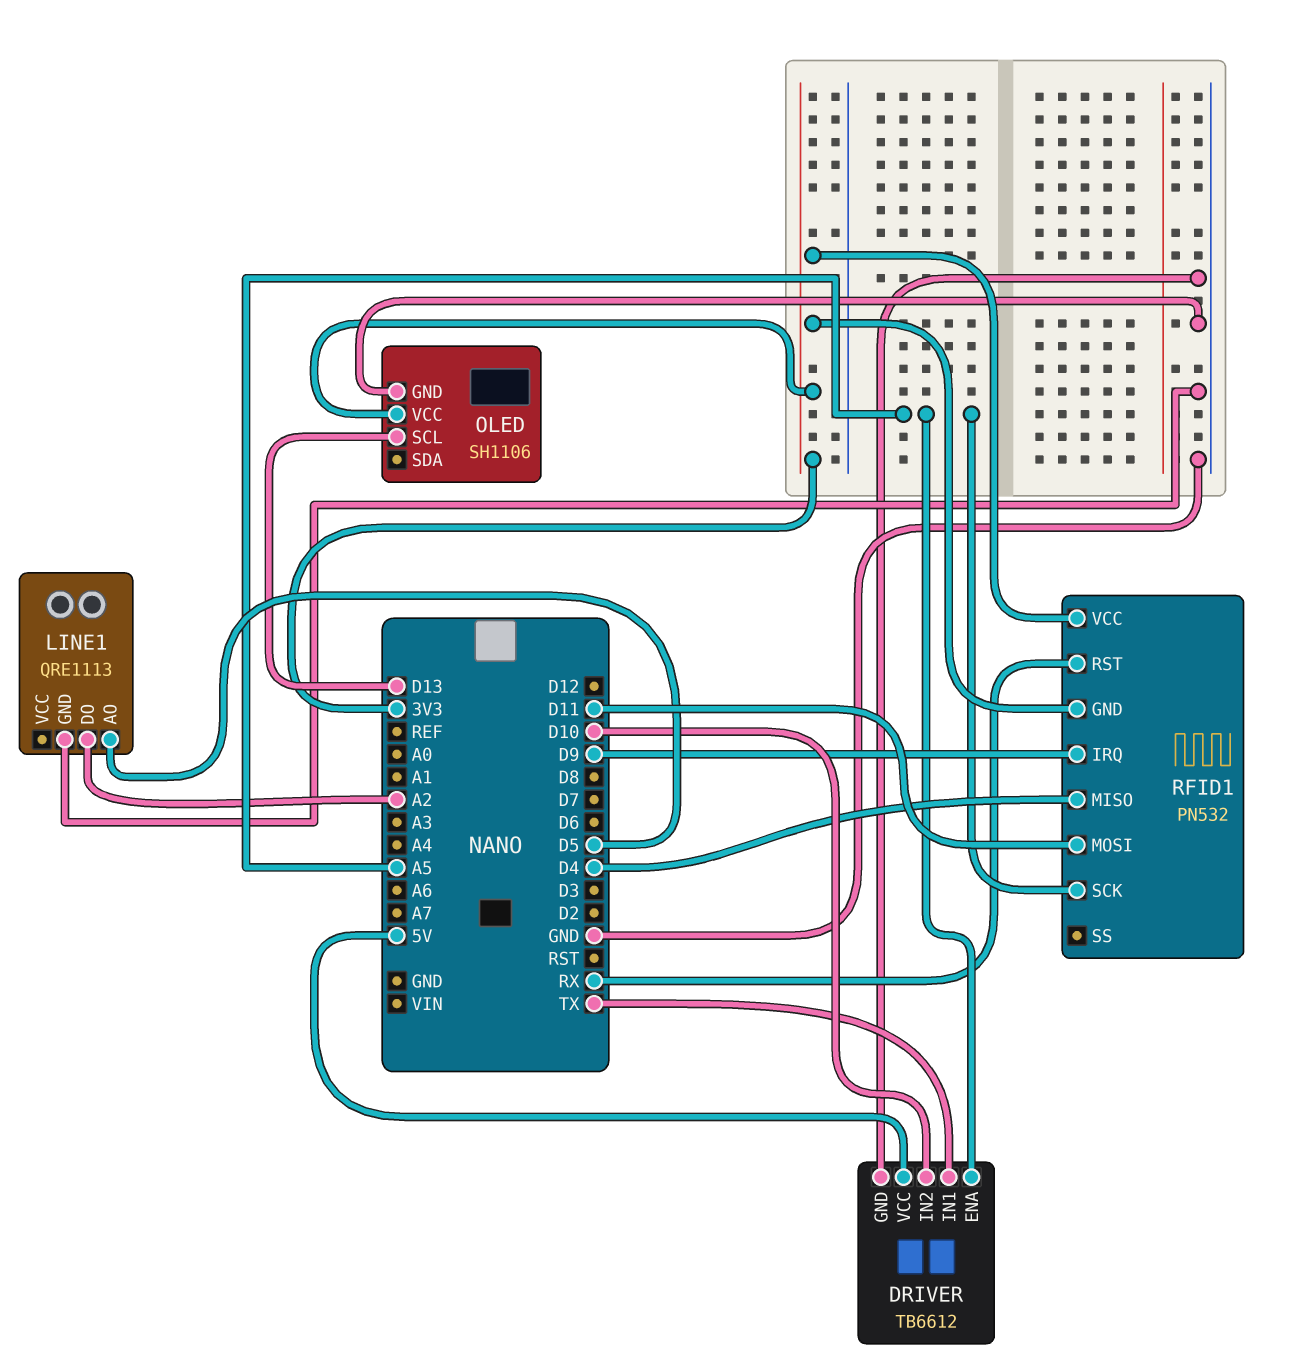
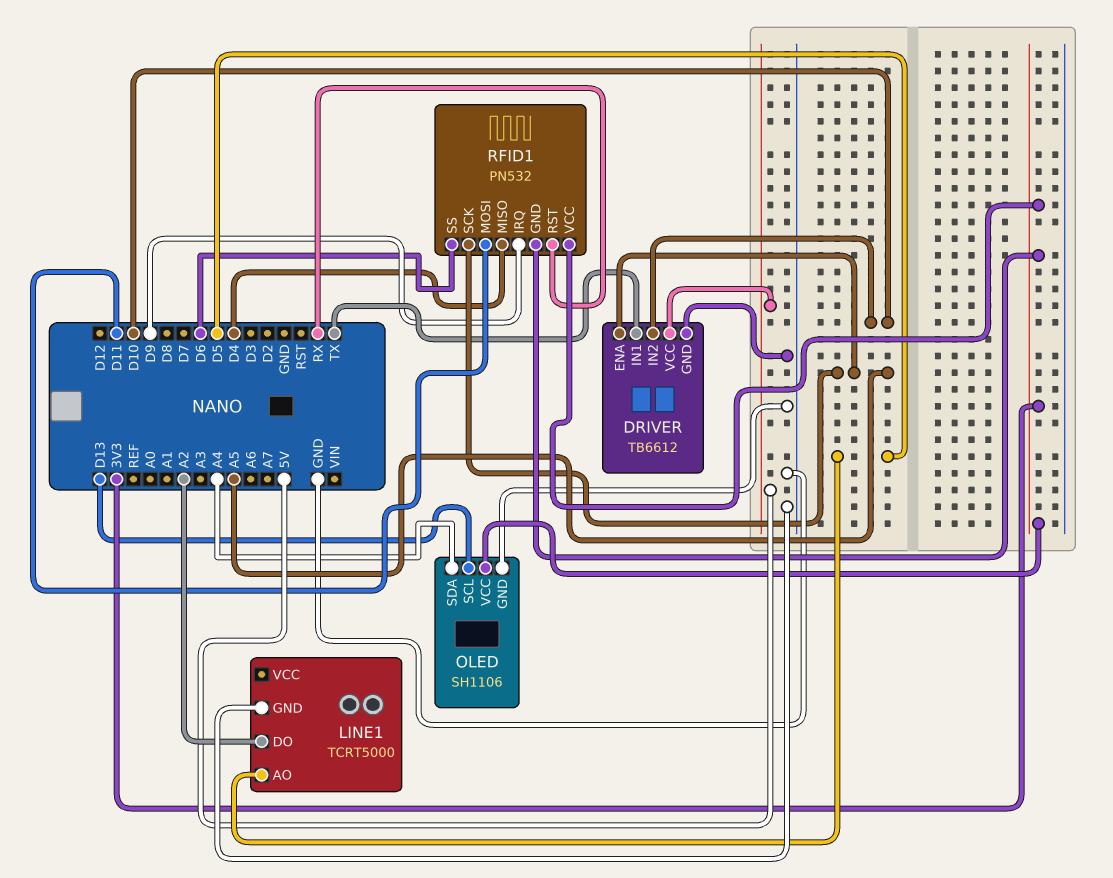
LINE1: QRE1113 -> TCRT5000
OLED pin SDA: none -> A4
RFID1 pin SS: none -> D6

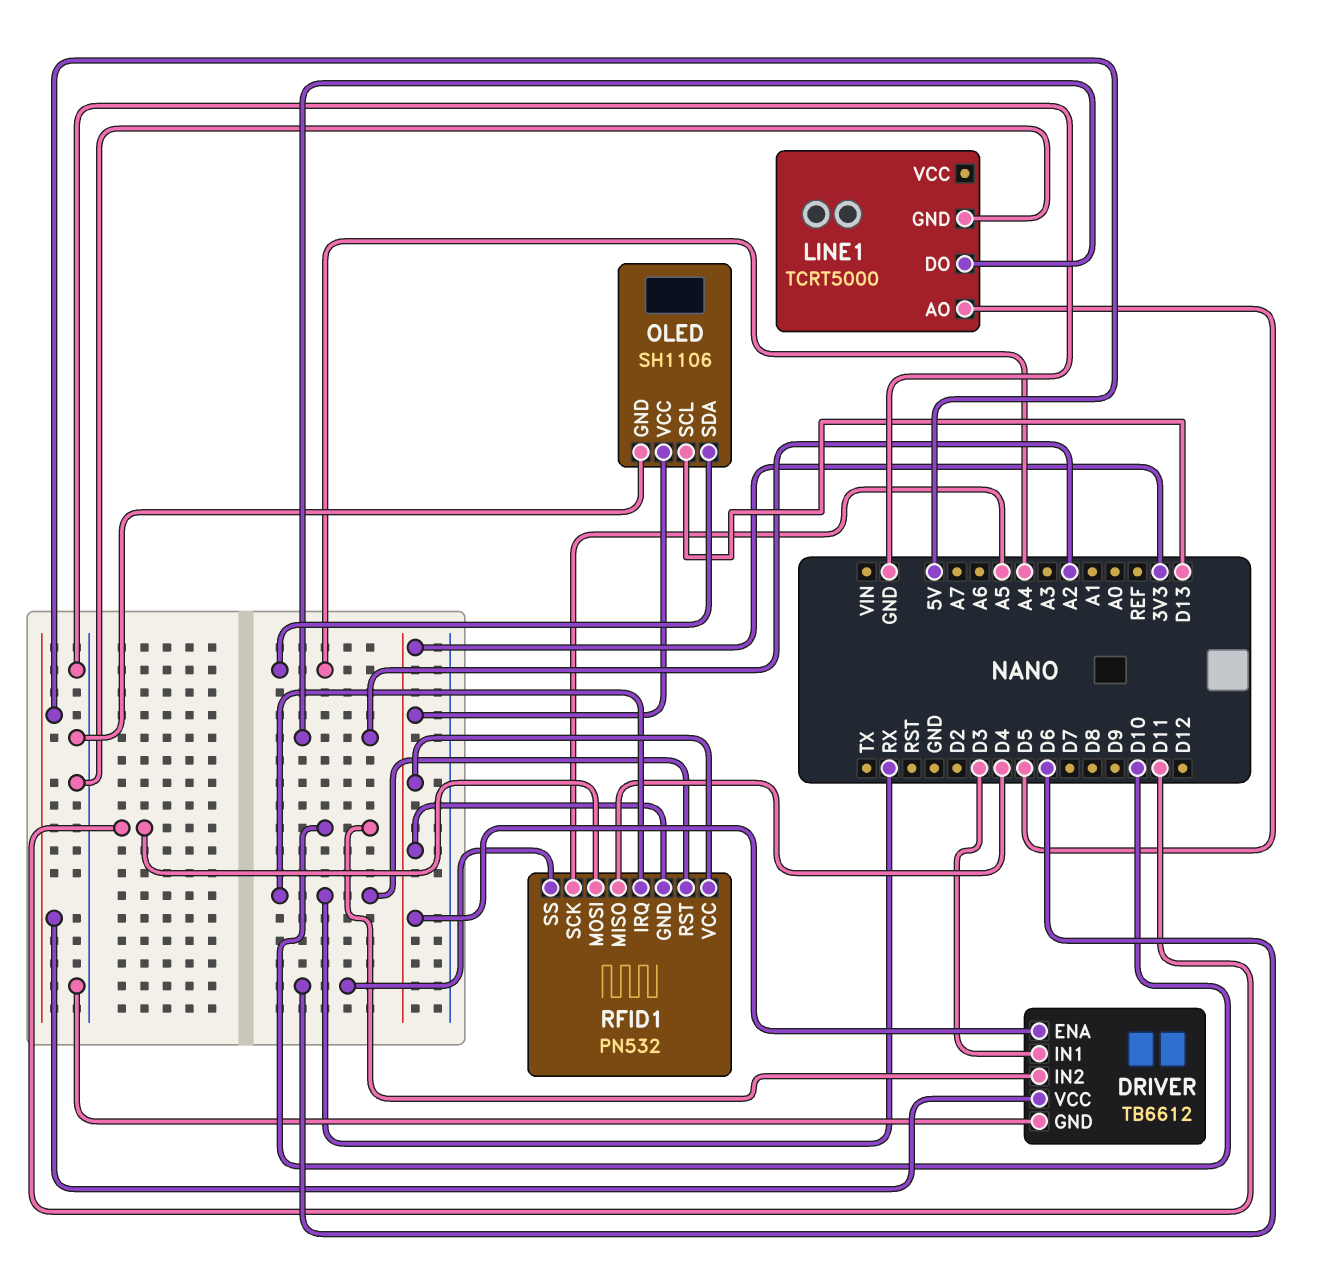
DRIVER pin ENA: A5 -> 3V3
DRIVER pin IN1: TX -> D3
RFID1 pin IRQ: D9 -> RX

